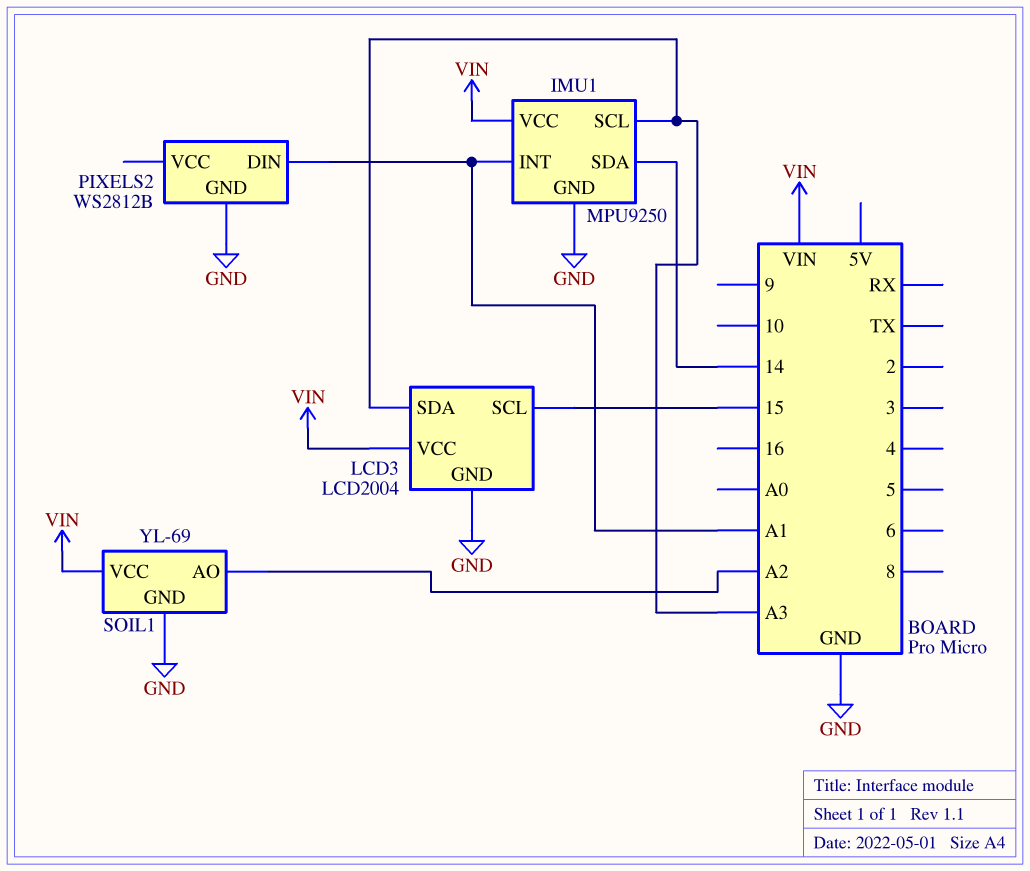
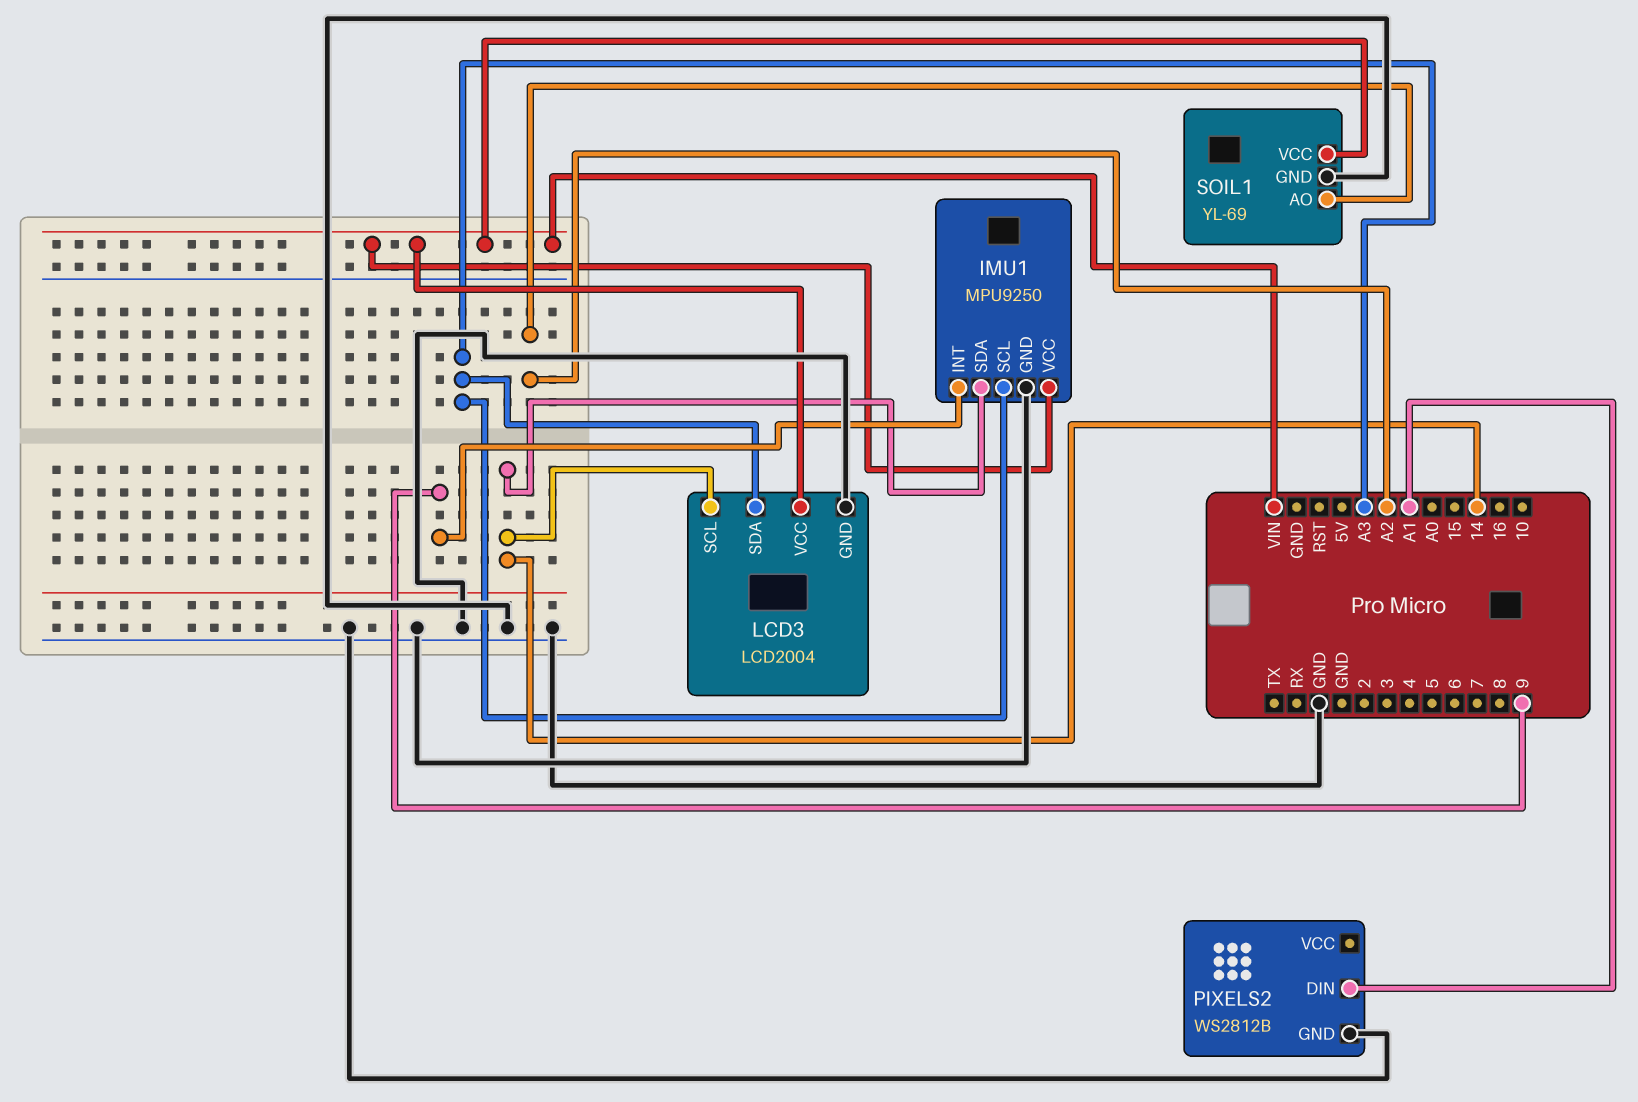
IMU1 pin INT: A1 -> 9
LCD3 pin SCL: 15 -> 14

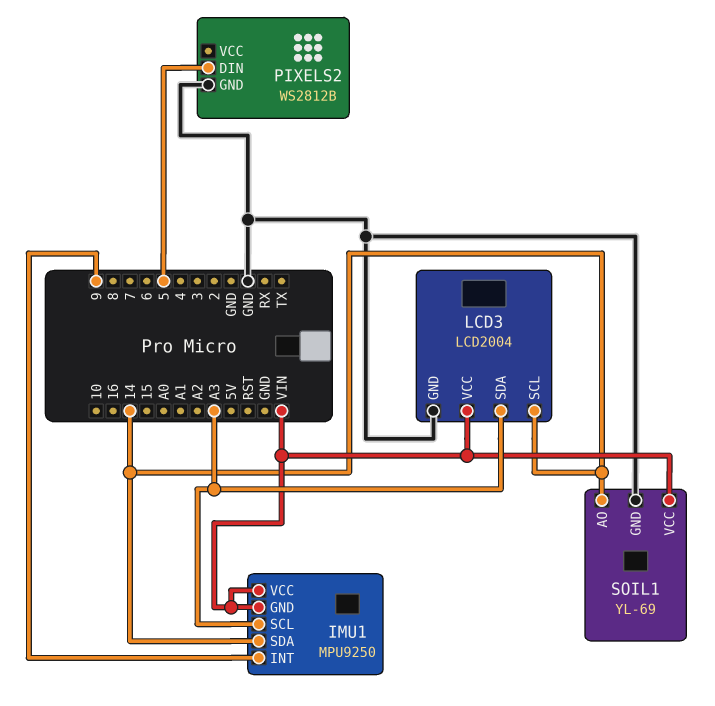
IMU1 pin GND: GND -> VIN
PIXELS2 pin DIN: A1 -> 5
SOIL1 pin AO: A2 -> 14

